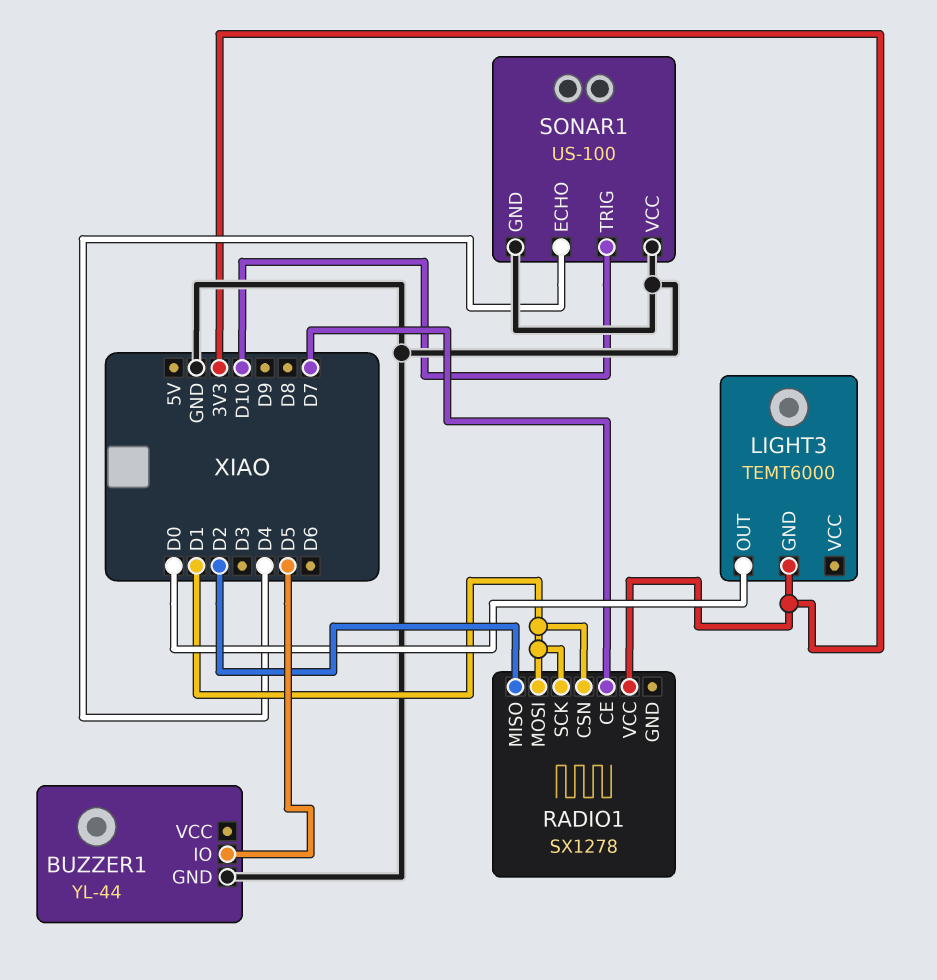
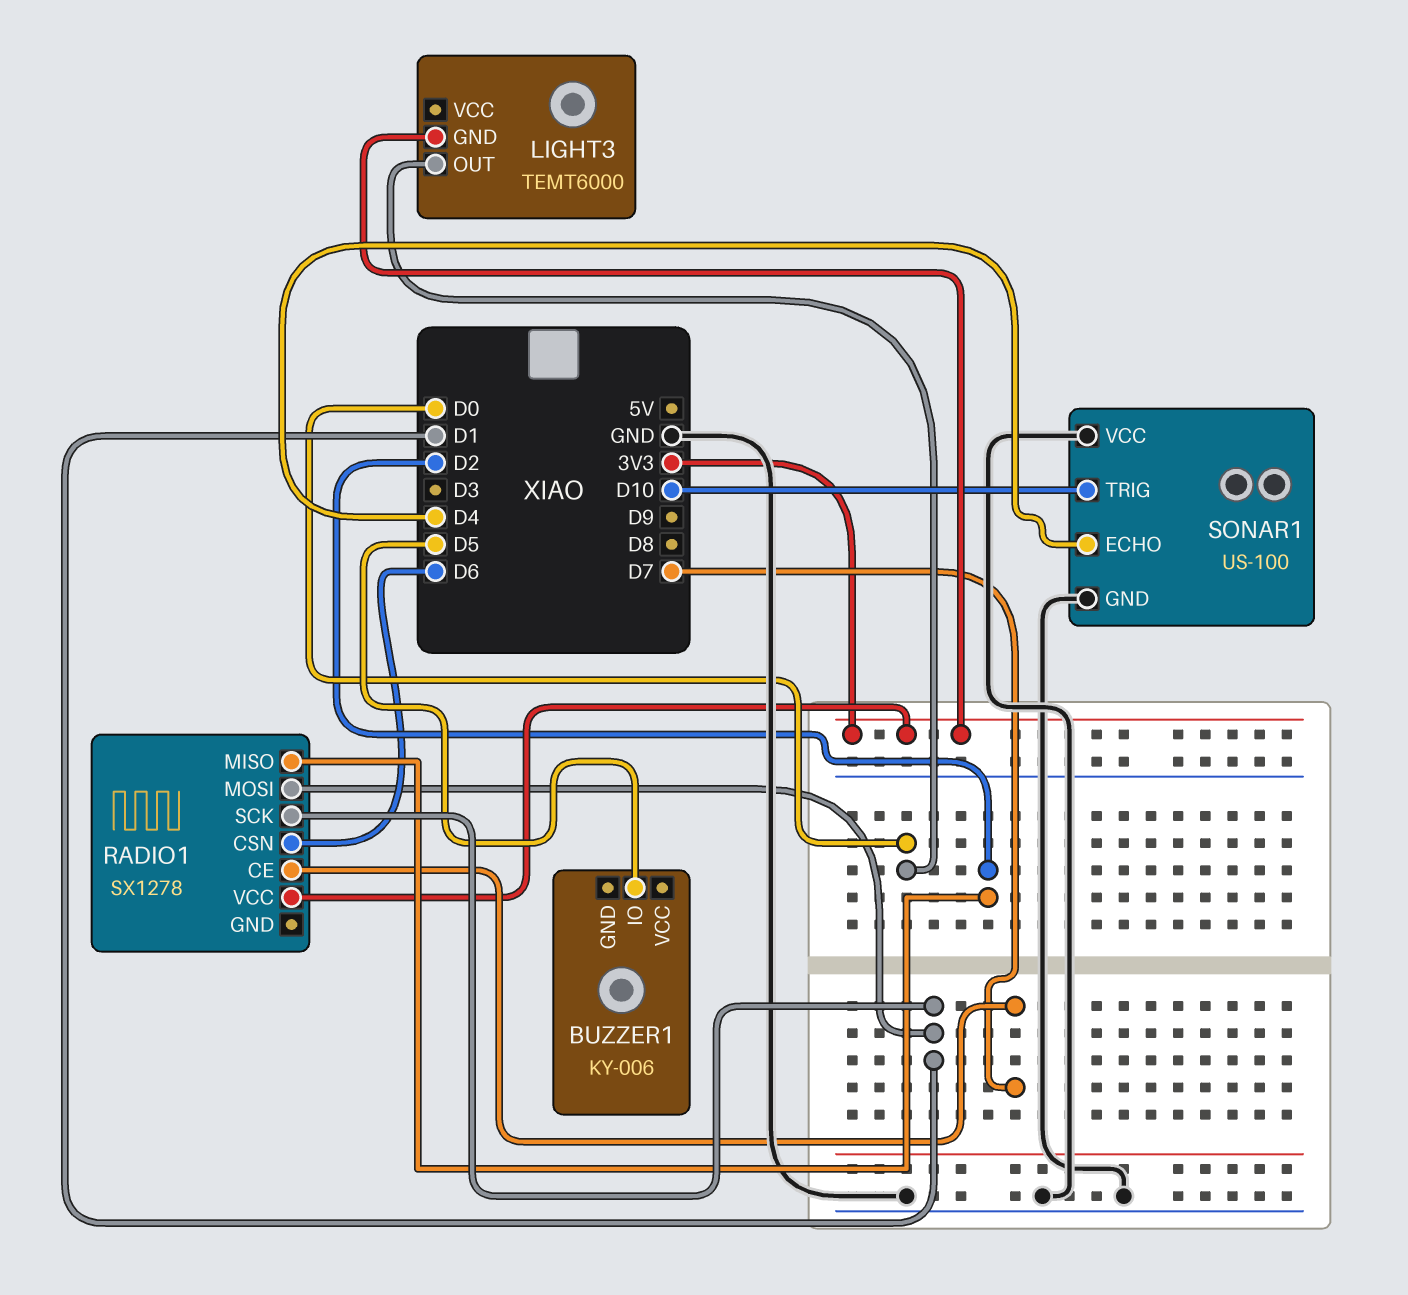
BUZZER1: YL-44 -> KY-006
BUZZER1 pin GND: GND -> none
RADIO1 pin CSN: D1 -> D6

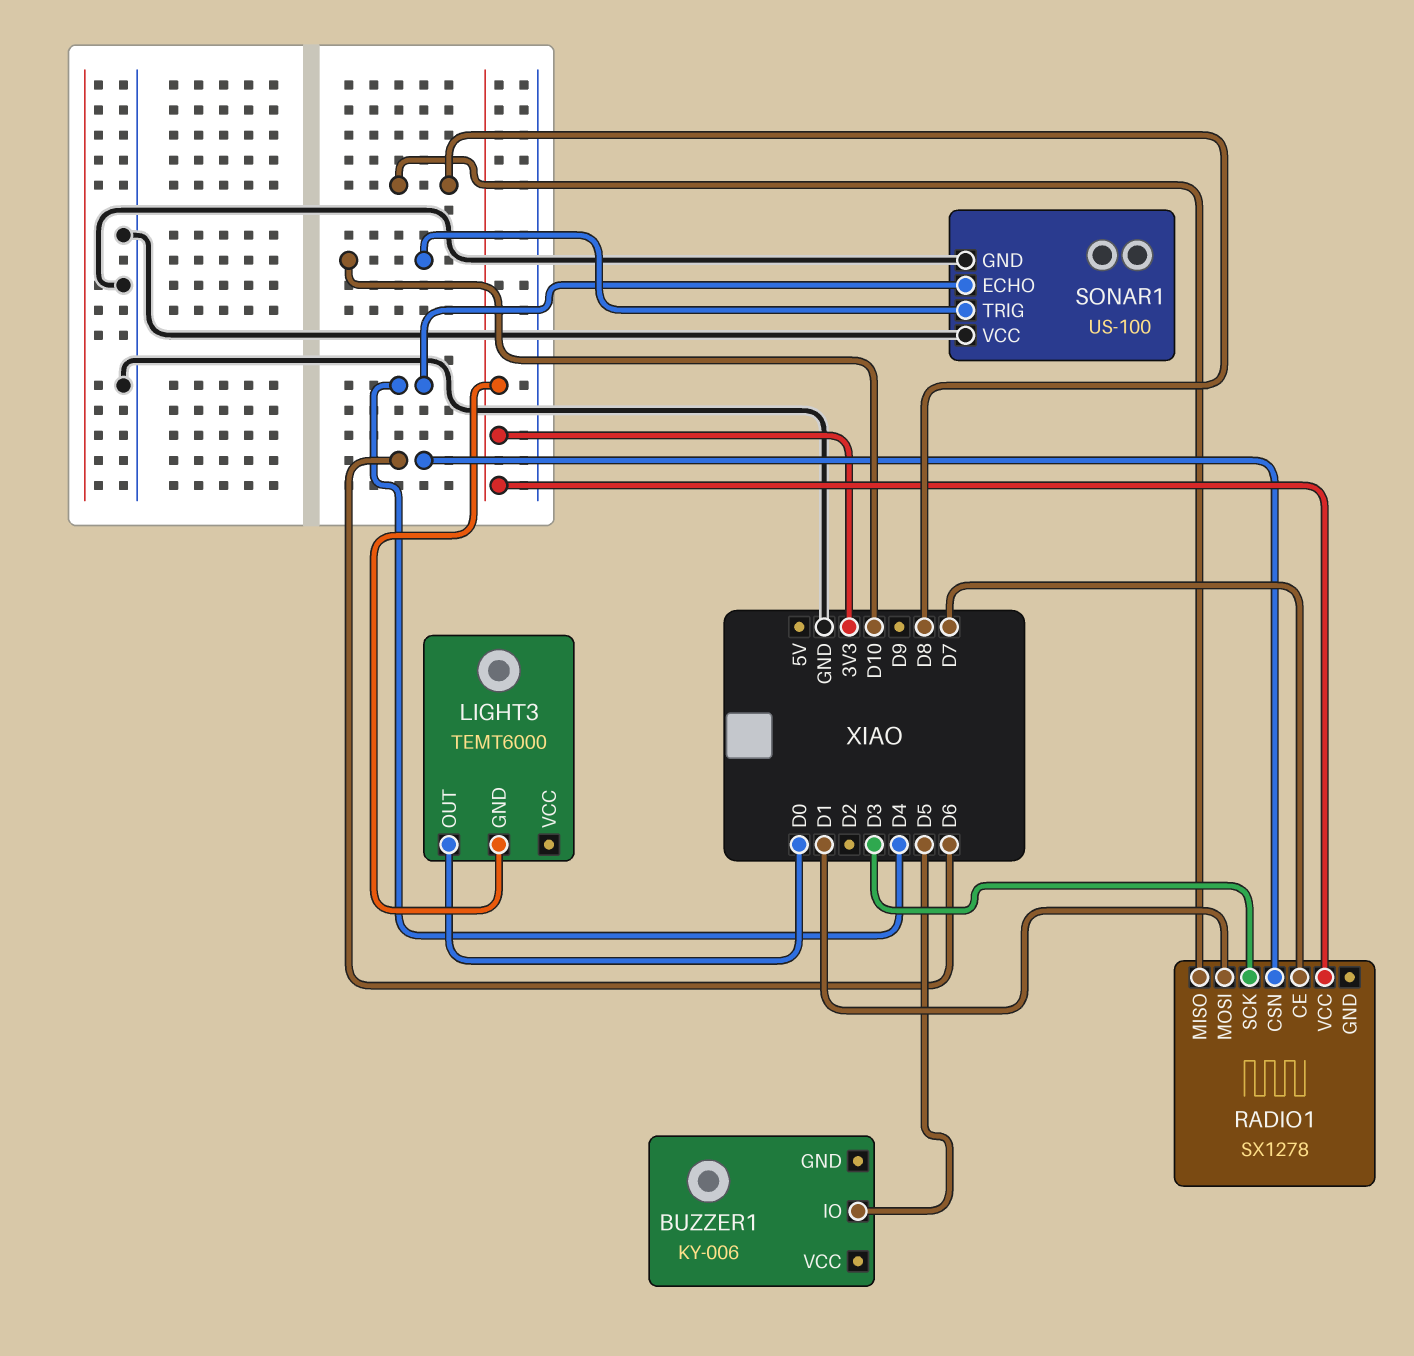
RADIO1 pin MISO: D2 -> D8
RADIO1 pin SCK: D1 -> D3

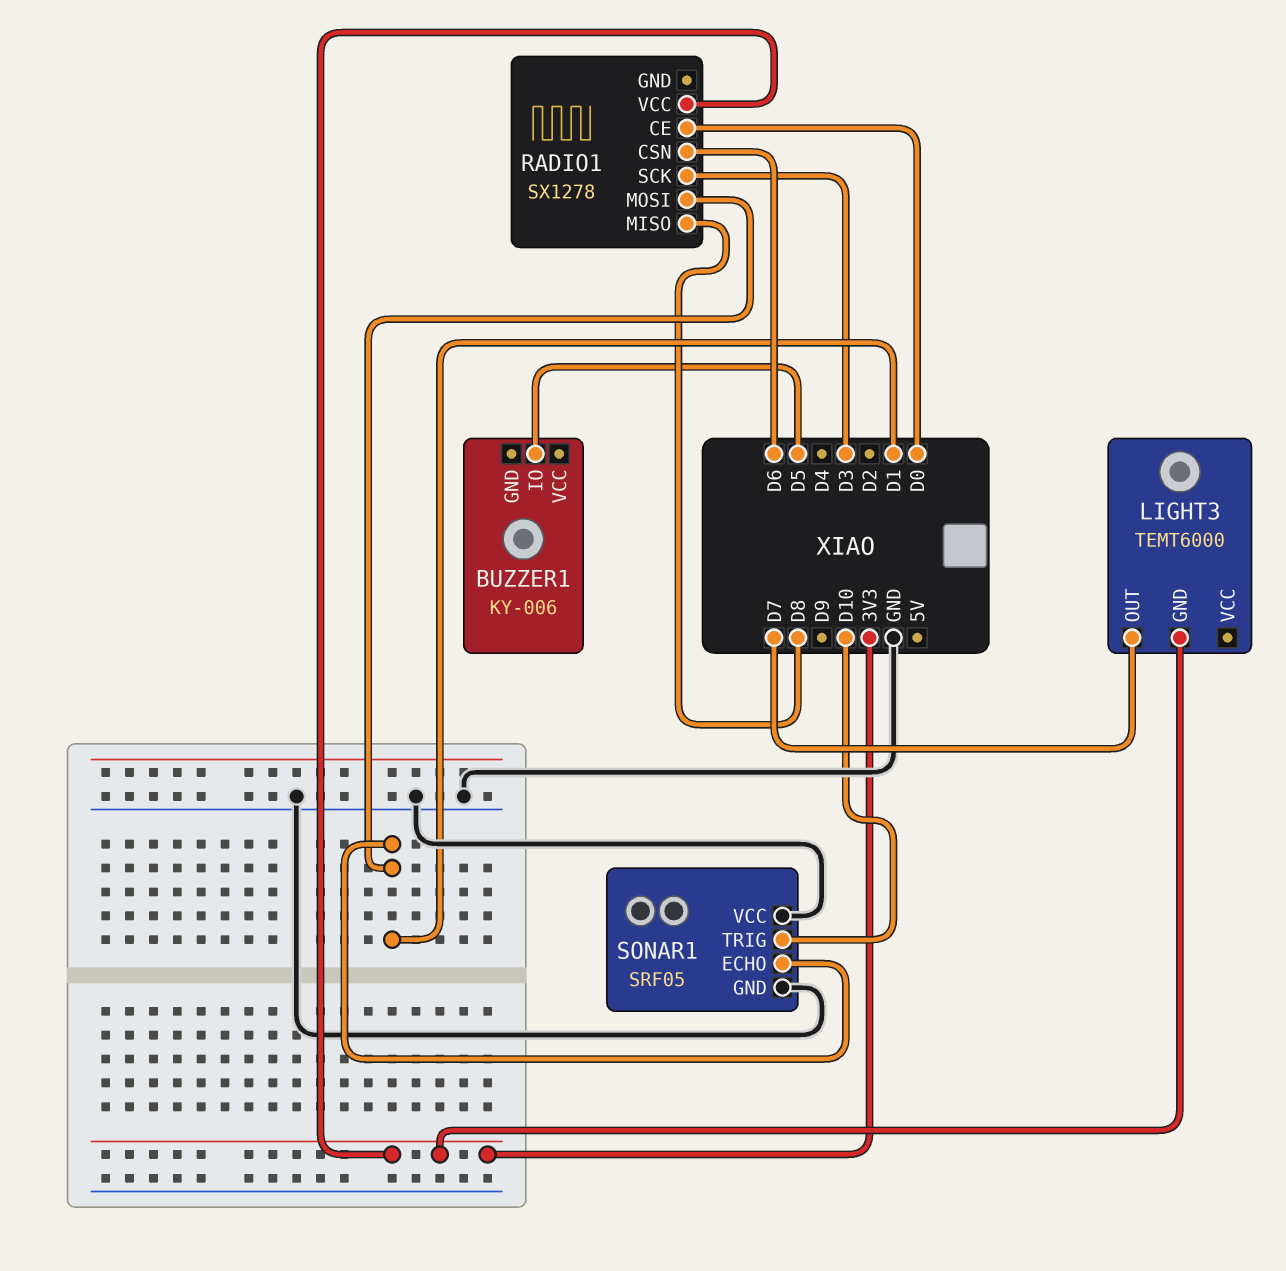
LIGHT3 pin OUT: D0 -> D7
RADIO1 pin CE: D7 -> D0
SONAR1: US-100 -> SRF05
SONAR1 pin ECHO: D4 -> D1

